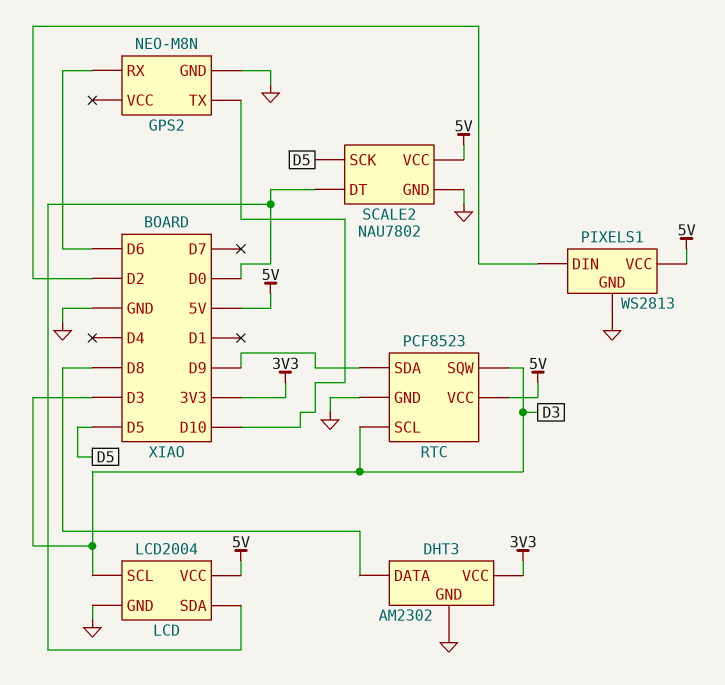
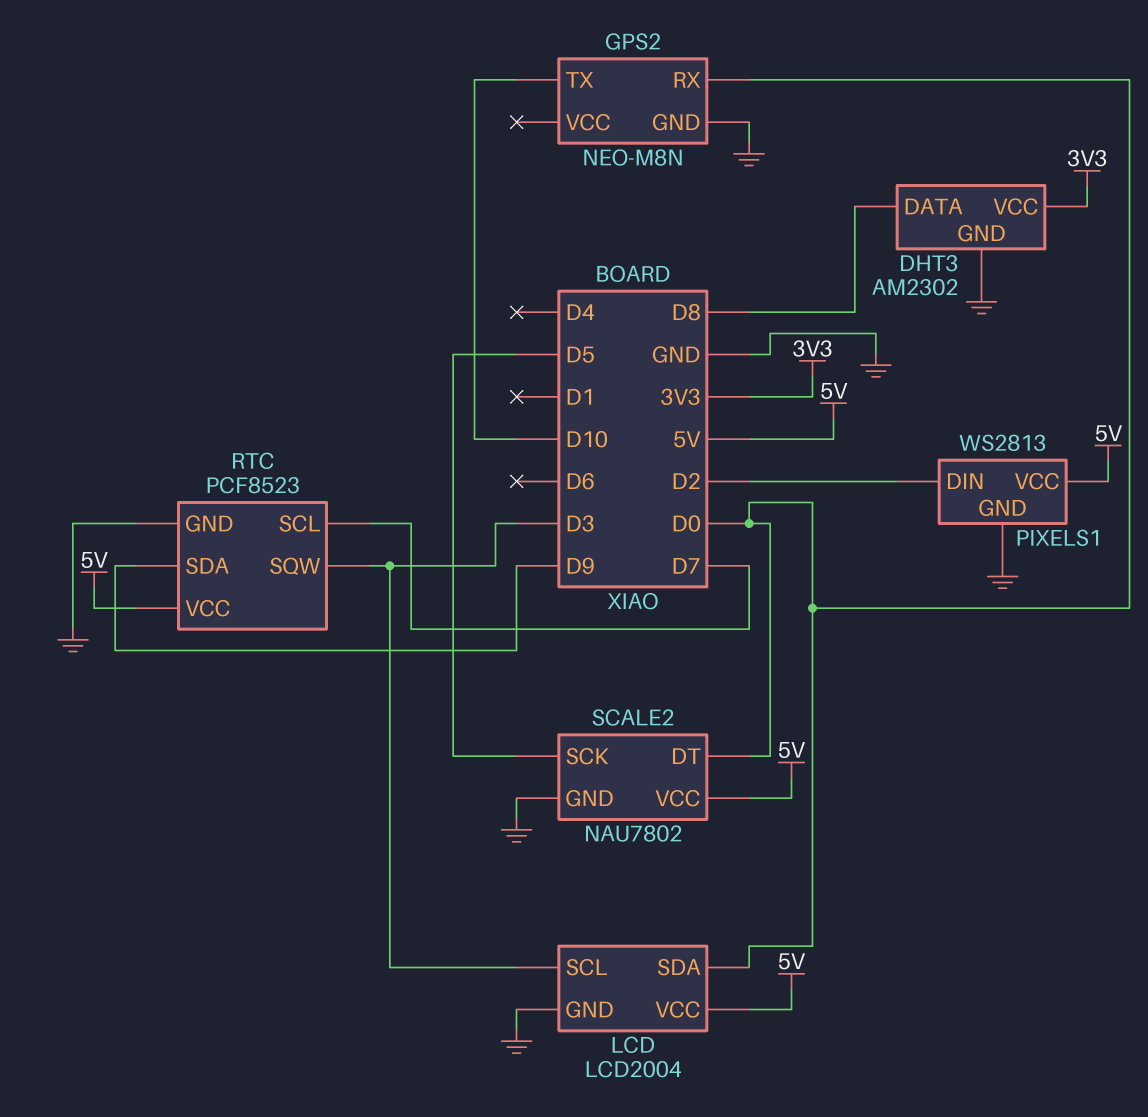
GPS2 pin RX: D6 -> D0
RTC pin SCL: D3 -> D7

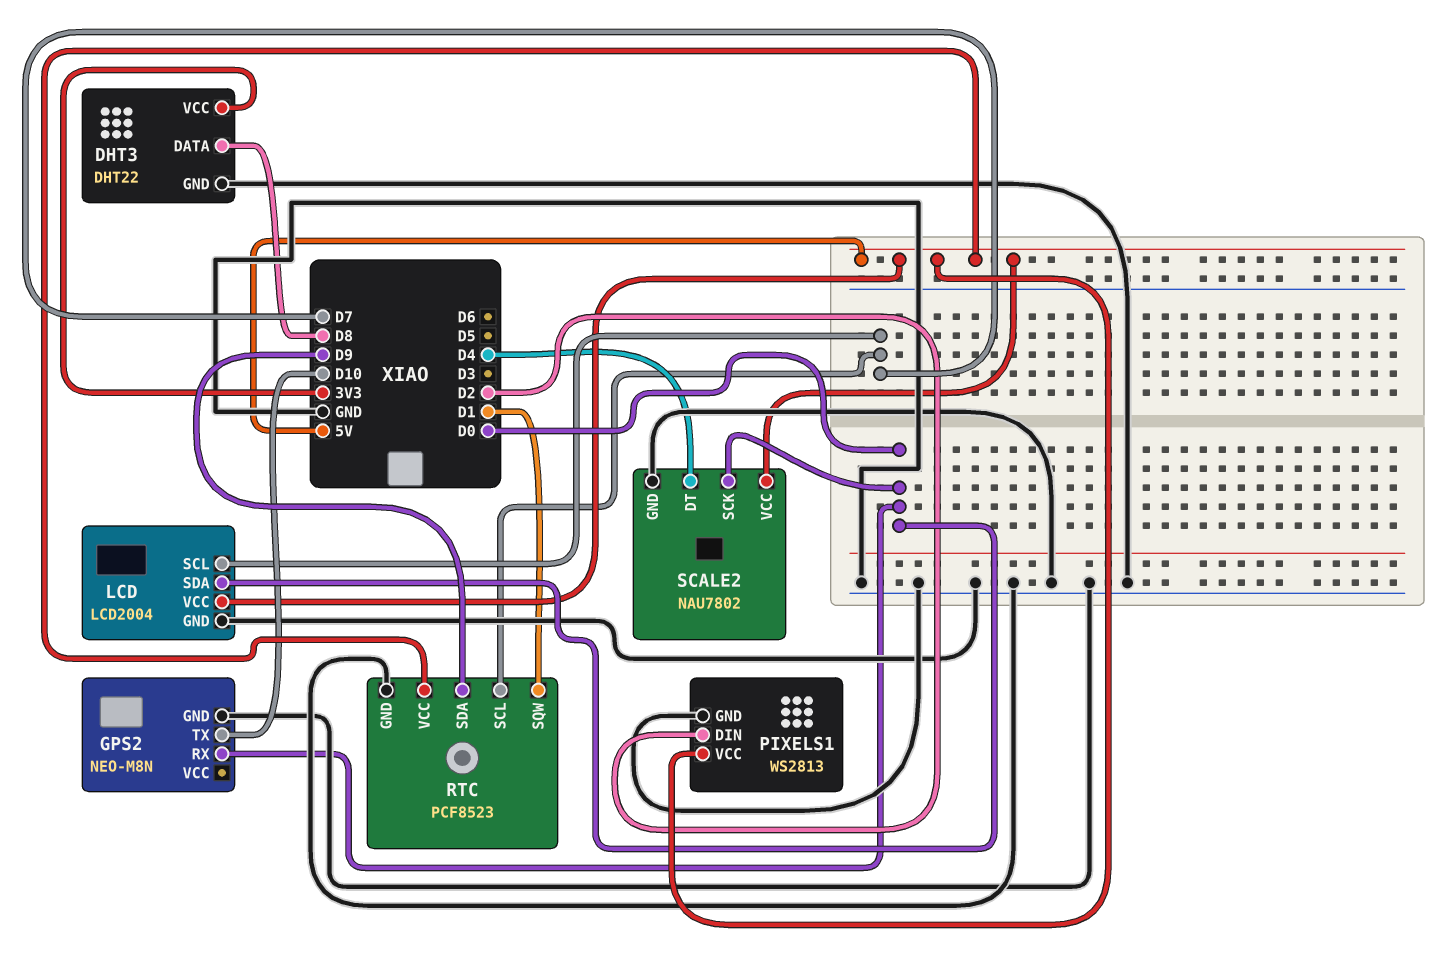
DHT3: AM2302 -> DHT22
LCD pin SCL: D3 -> D7
RTC pin SQW: D3 -> D1
SCALE2 pin DT: D0 -> D4
SCALE2 pin SCK: D5 -> D0

